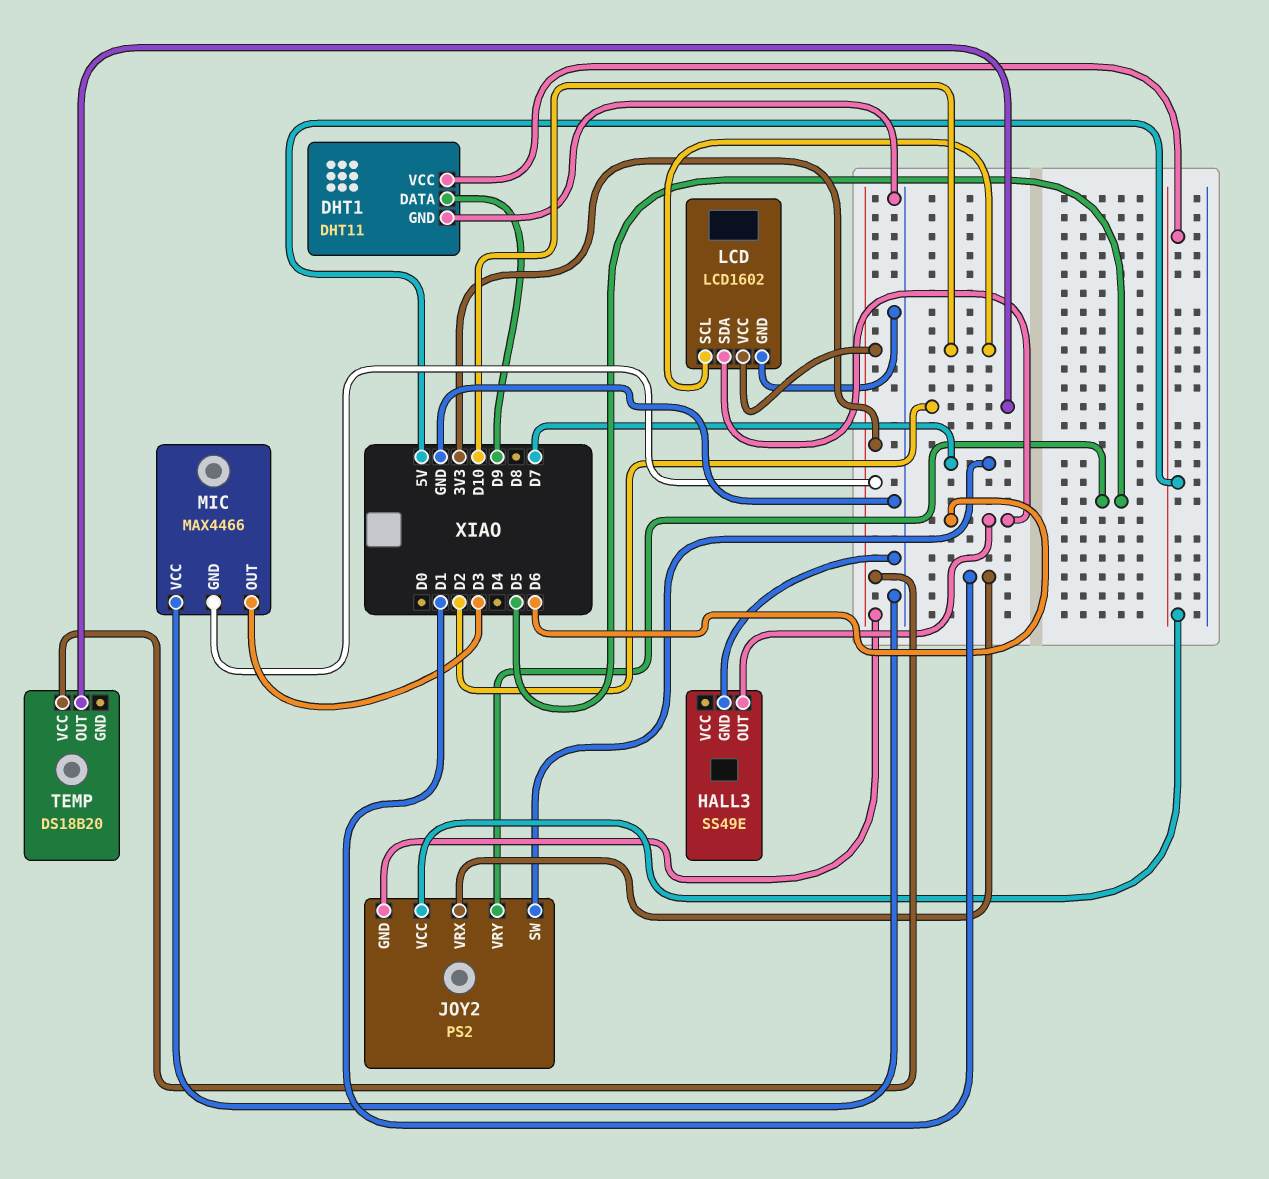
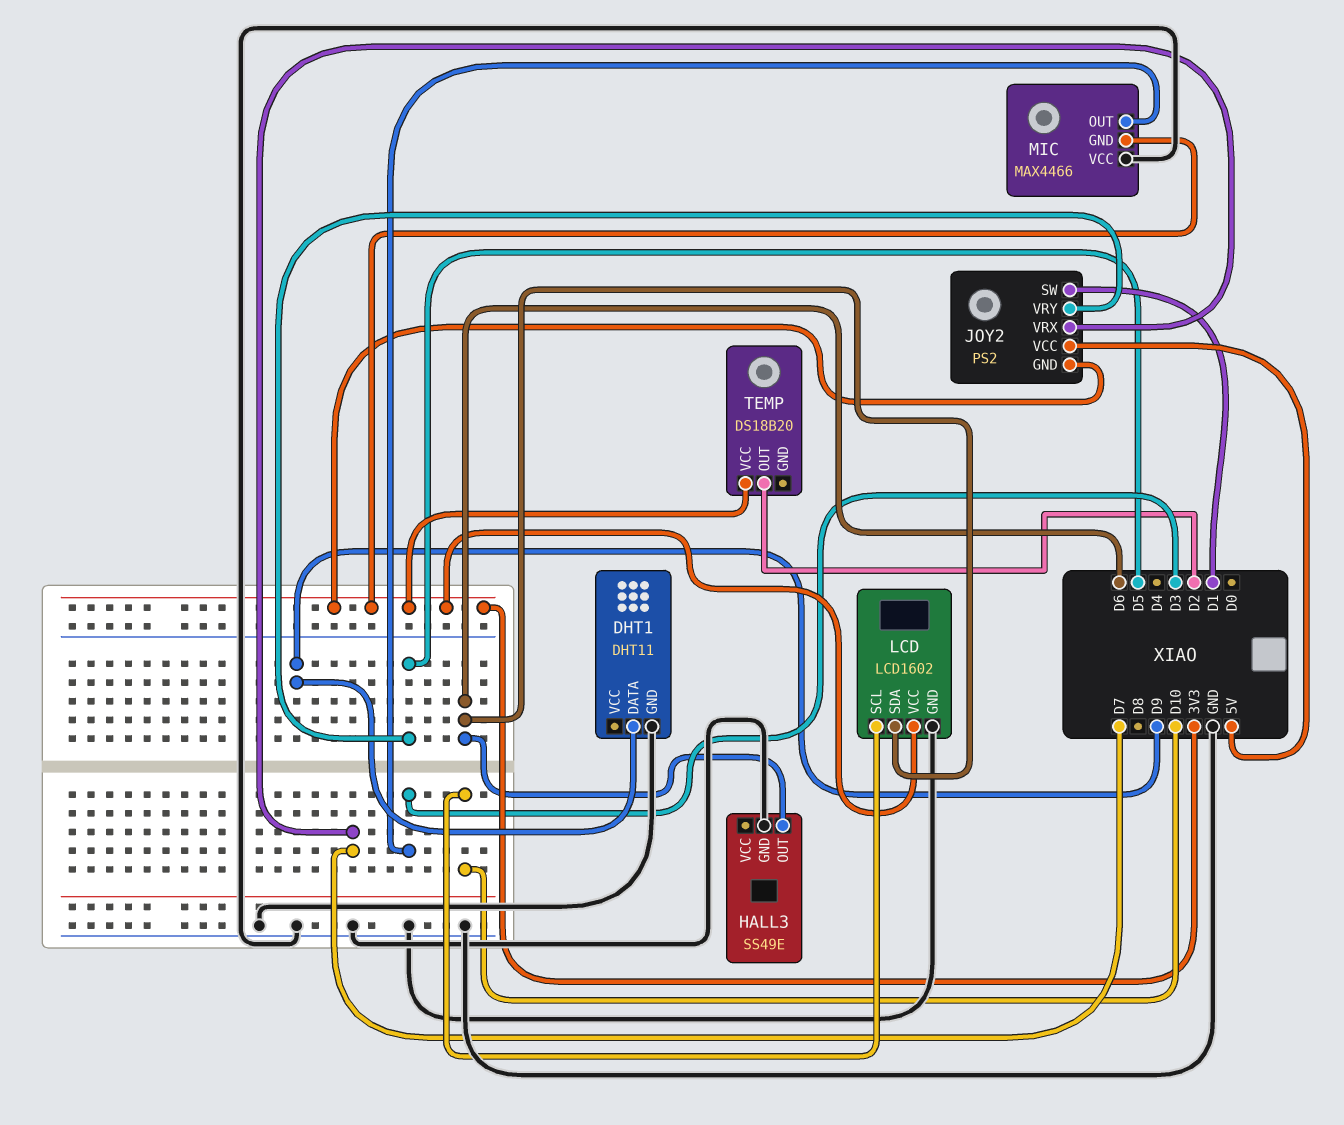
DHT1 pin VCC: 5V -> none
JOY2 pin SW: D7 -> D1
JOY2 pin VRX: D1 -> D7

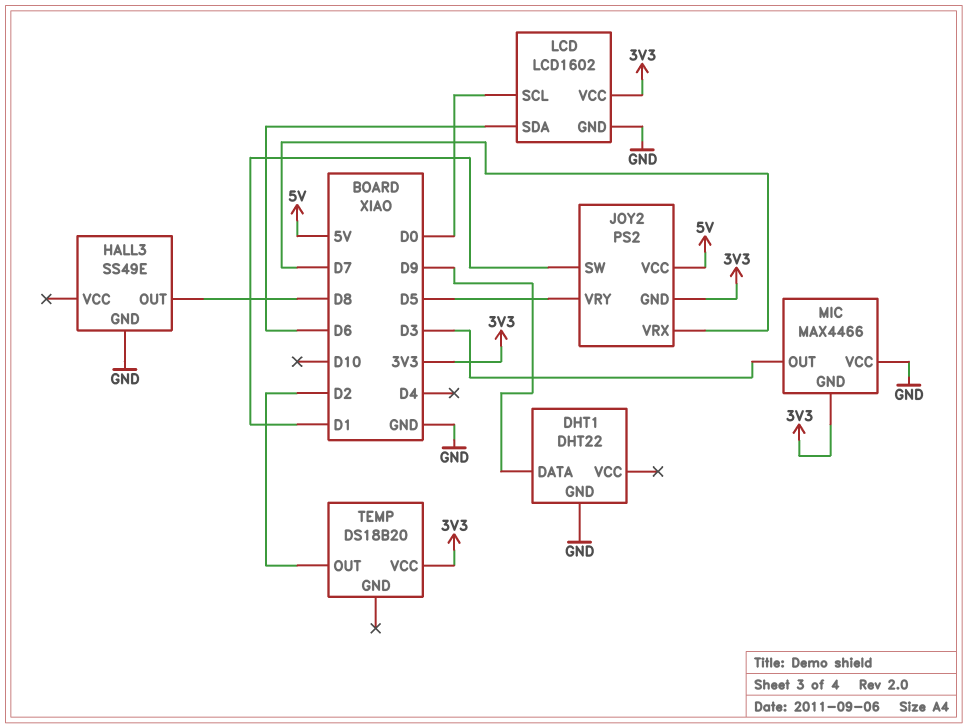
DHT1: DHT11 -> DHT22
HALL3 pin OUT: D6 -> D8
LCD pin SCL: D10 -> D0

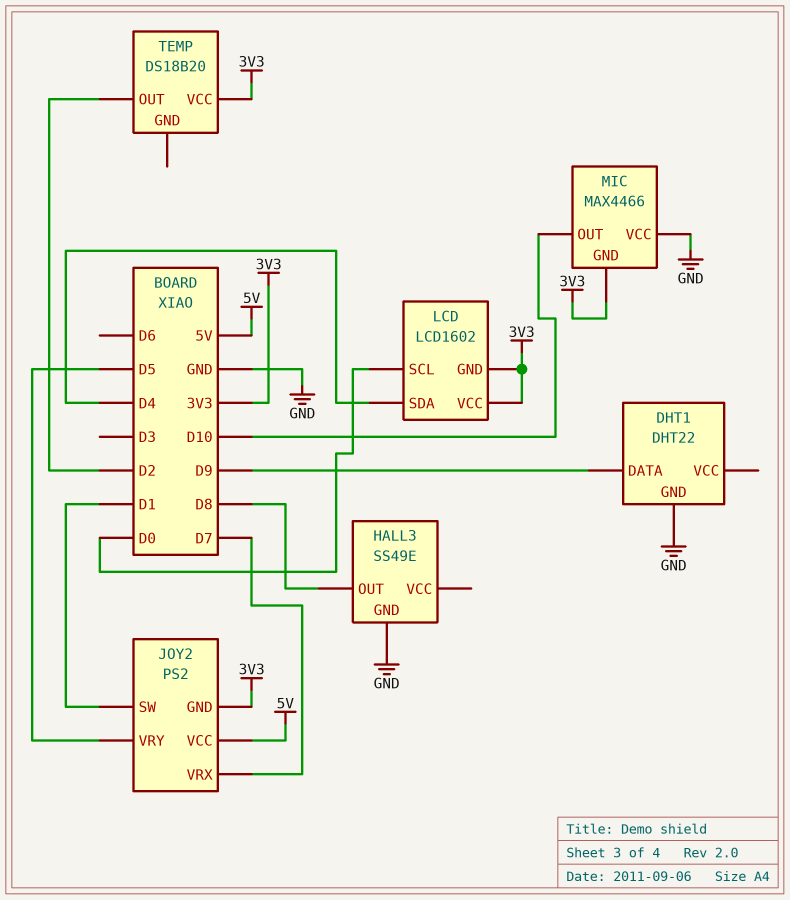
LCD pin GND: GND -> 3V3
LCD pin SDA: D6 -> D4
MIC pin OUT: D3 -> D10

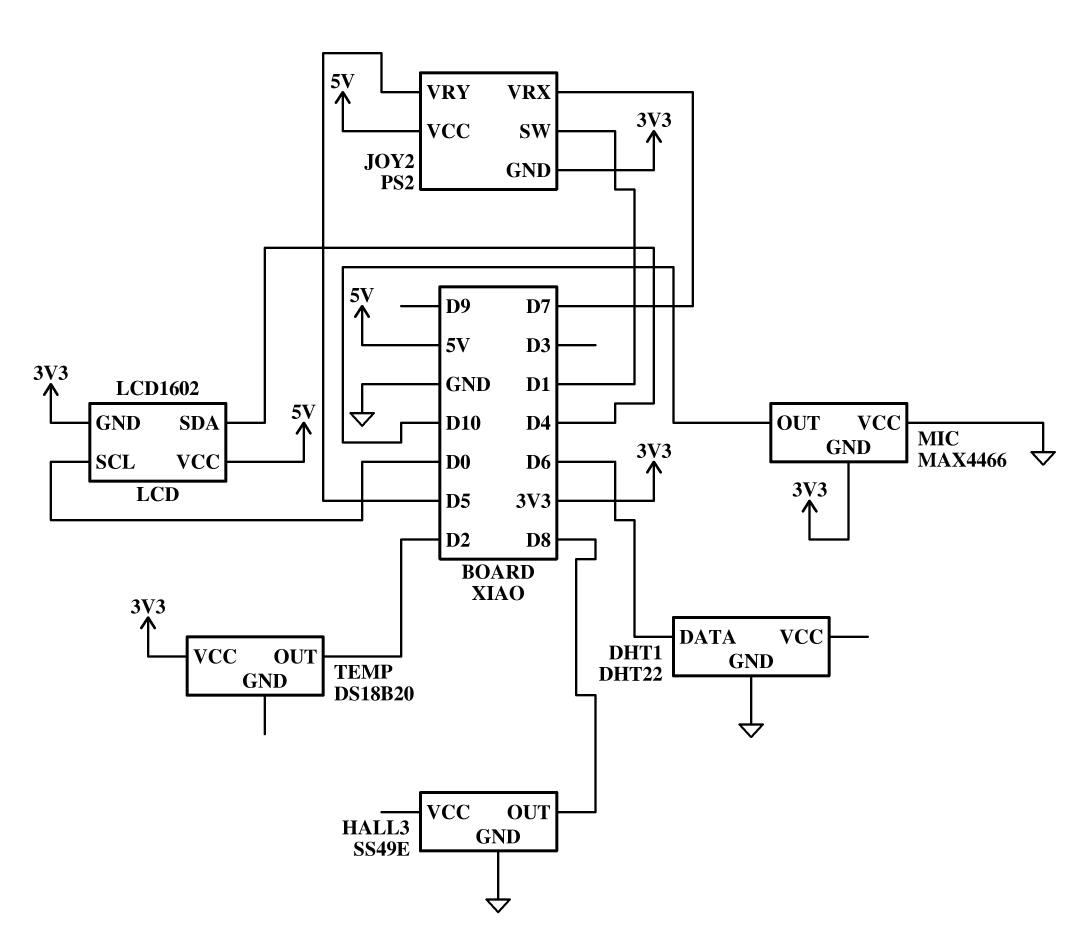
DHT1 pin DATA: D9 -> D6
LCD pin VCC: 3V3 -> 5V

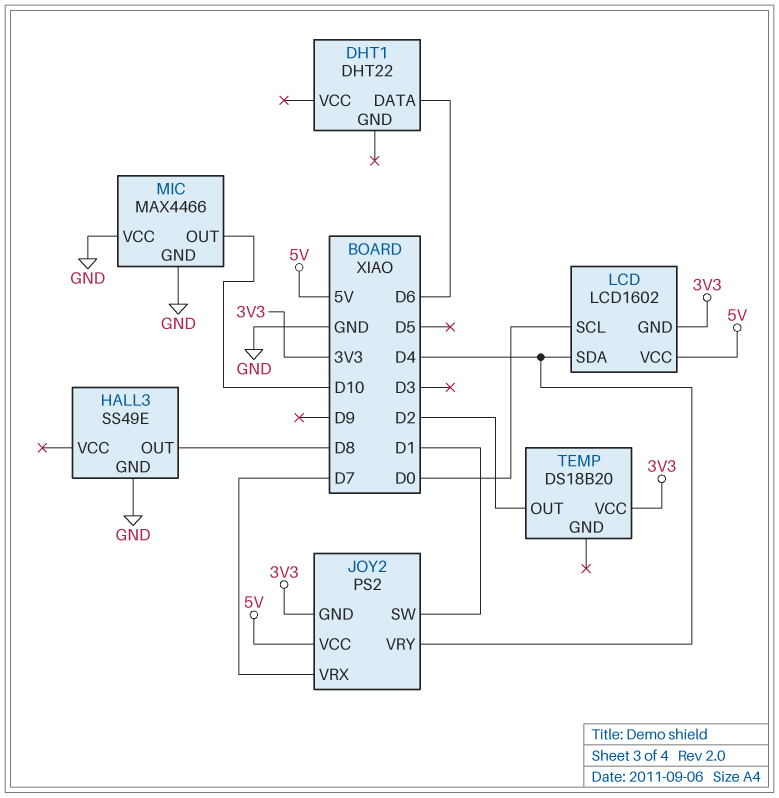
DHT1 pin GND: GND -> none
JOY2 pin VRY: D5 -> D4
MIC pin GND: 3V3 -> GND

